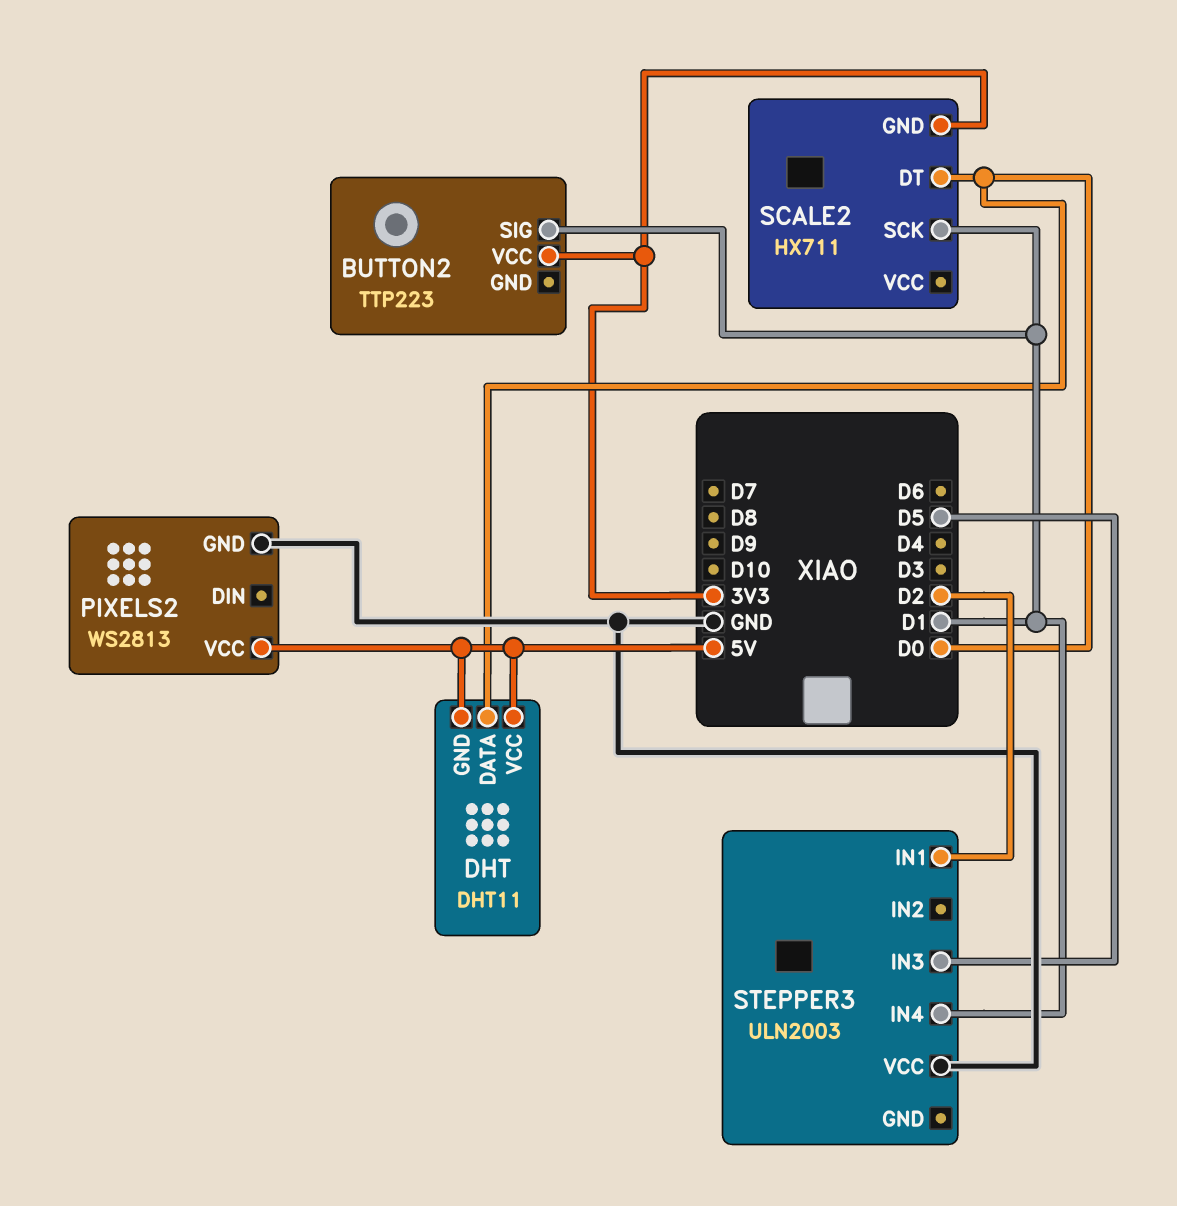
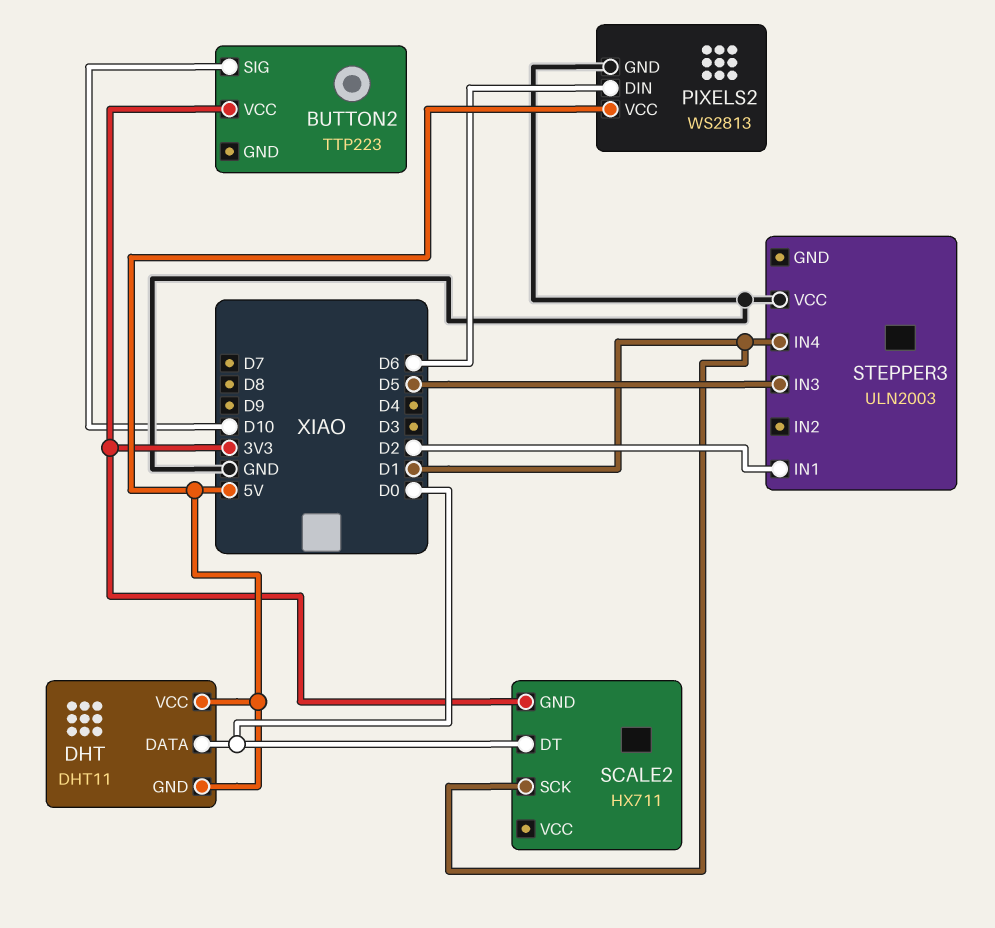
BUTTON2 pin SIG: D1 -> D10
PIXELS2 pin DIN: none -> D6

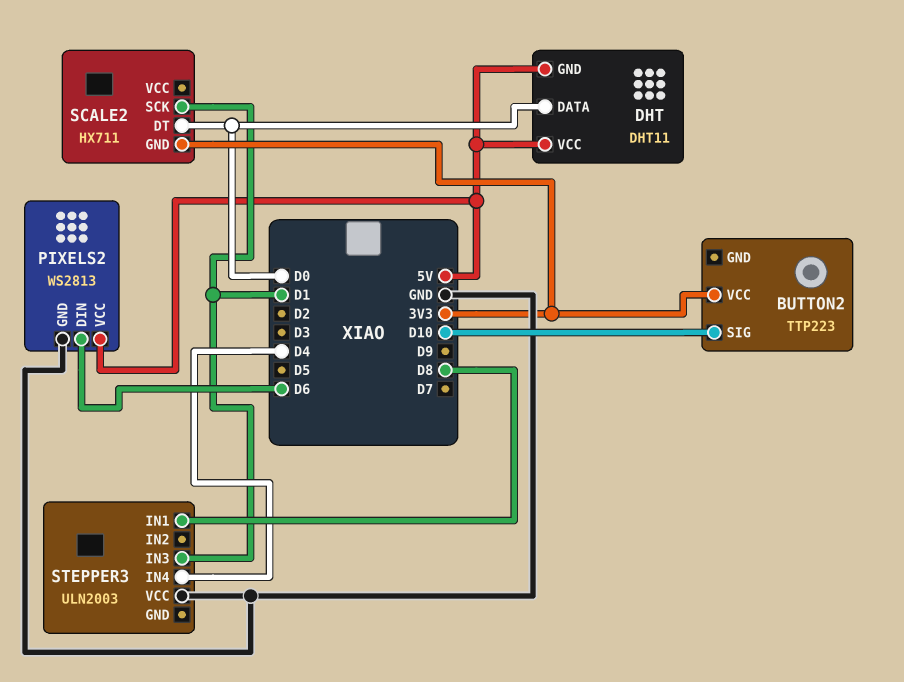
STEPPER3 pin IN1: D2 -> D8
STEPPER3 pin IN3: D5 -> D1
STEPPER3 pin IN4: D1 -> D4

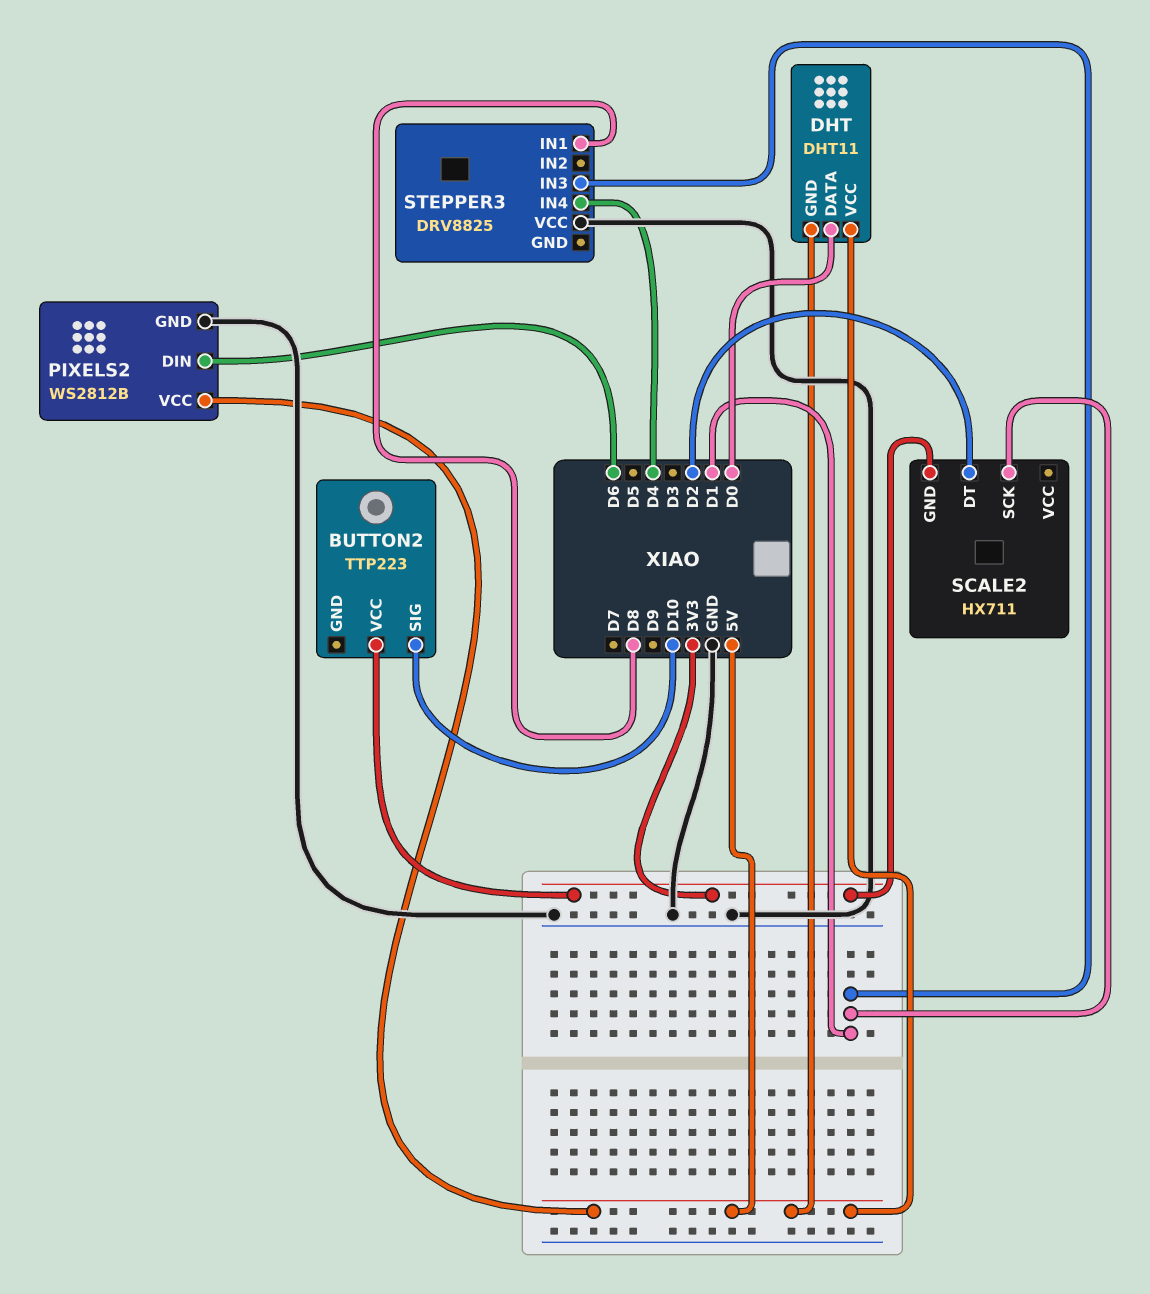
PIXELS2: WS2813 -> WS2812B
SCALE2 pin DT: D0 -> D2
STEPPER3: ULN2003 -> DRV8825

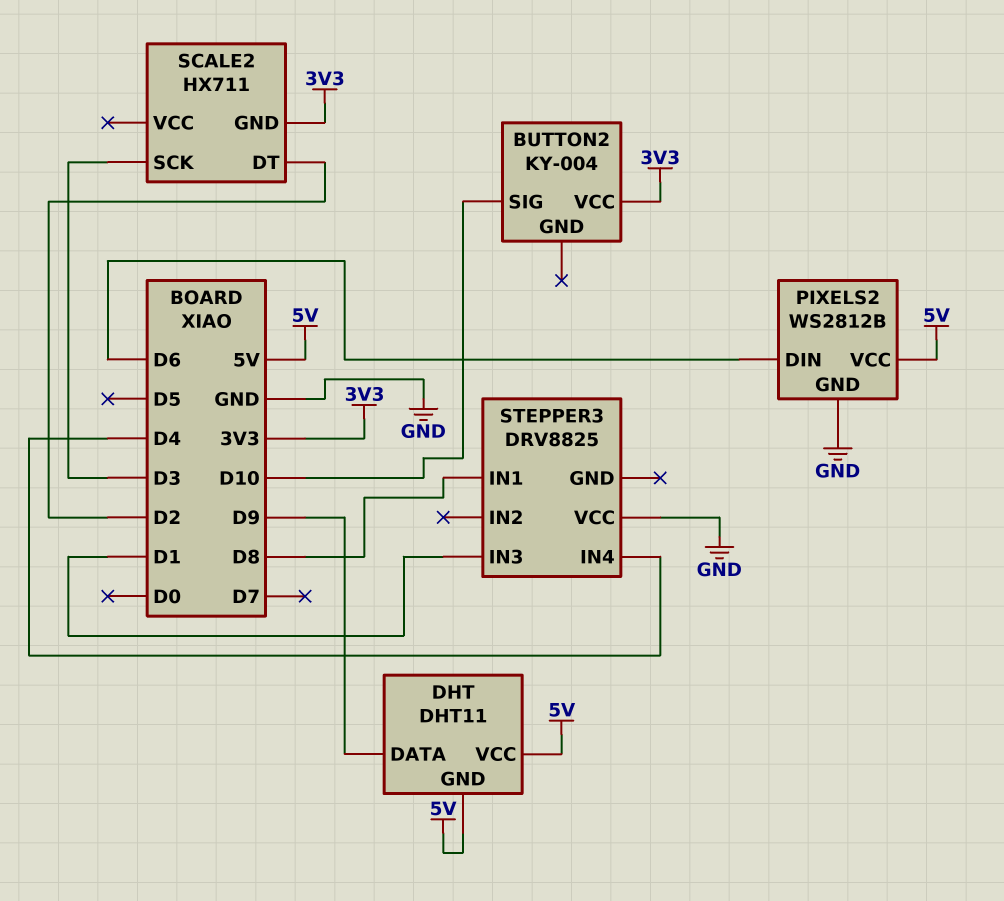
BUTTON2: TTP223 -> KY-004
DHT pin DATA: D0 -> D9
SCALE2 pin SCK: D1 -> D3

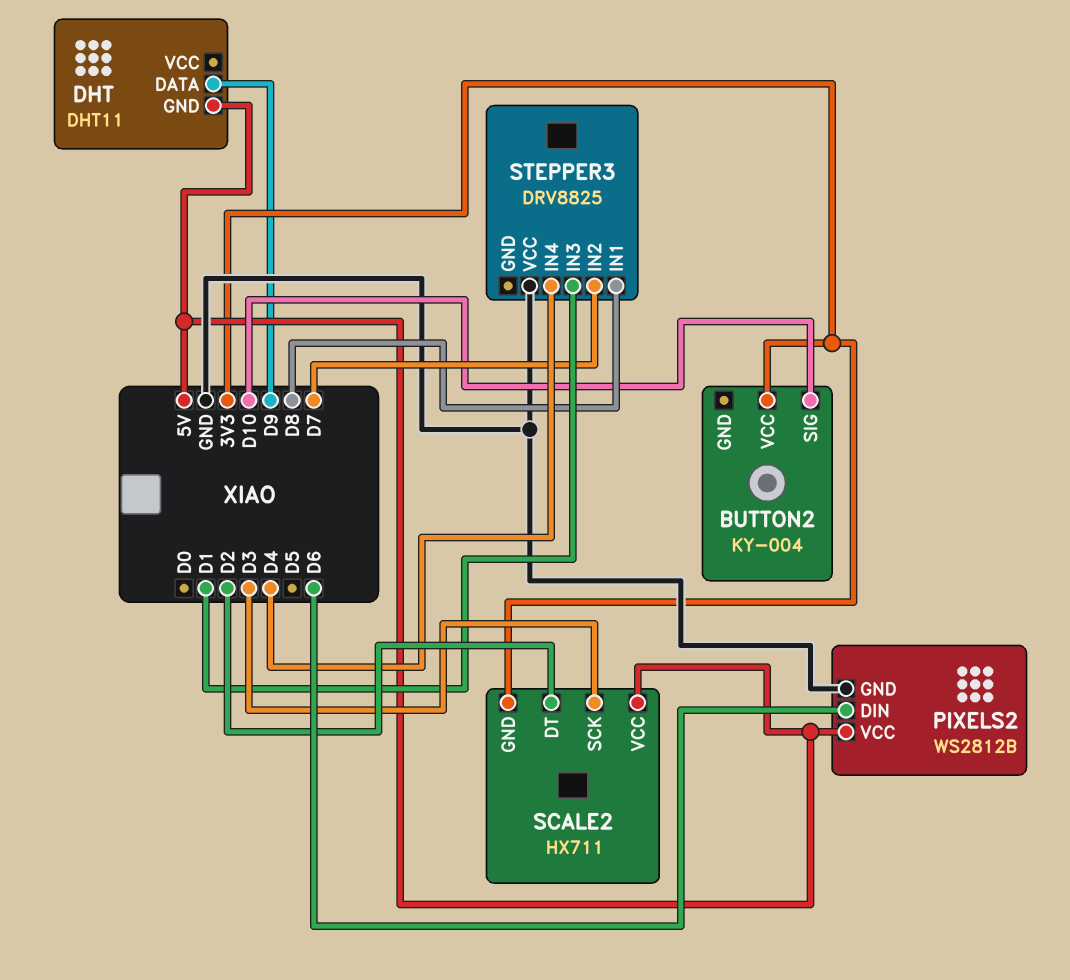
DHT pin VCC: 5V -> none
SCALE2 pin VCC: none -> 5V
STEPPER3 pin IN2: none -> D7

